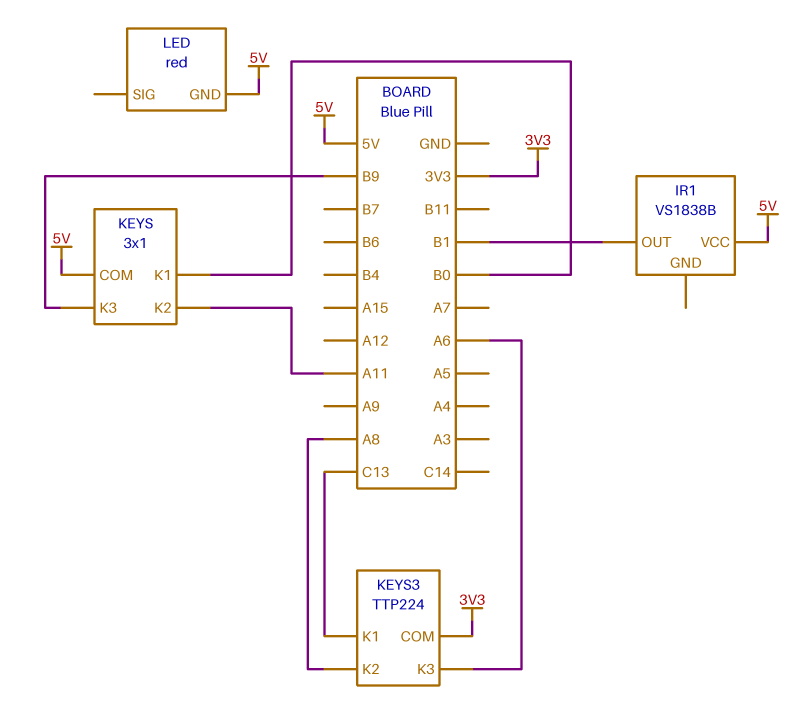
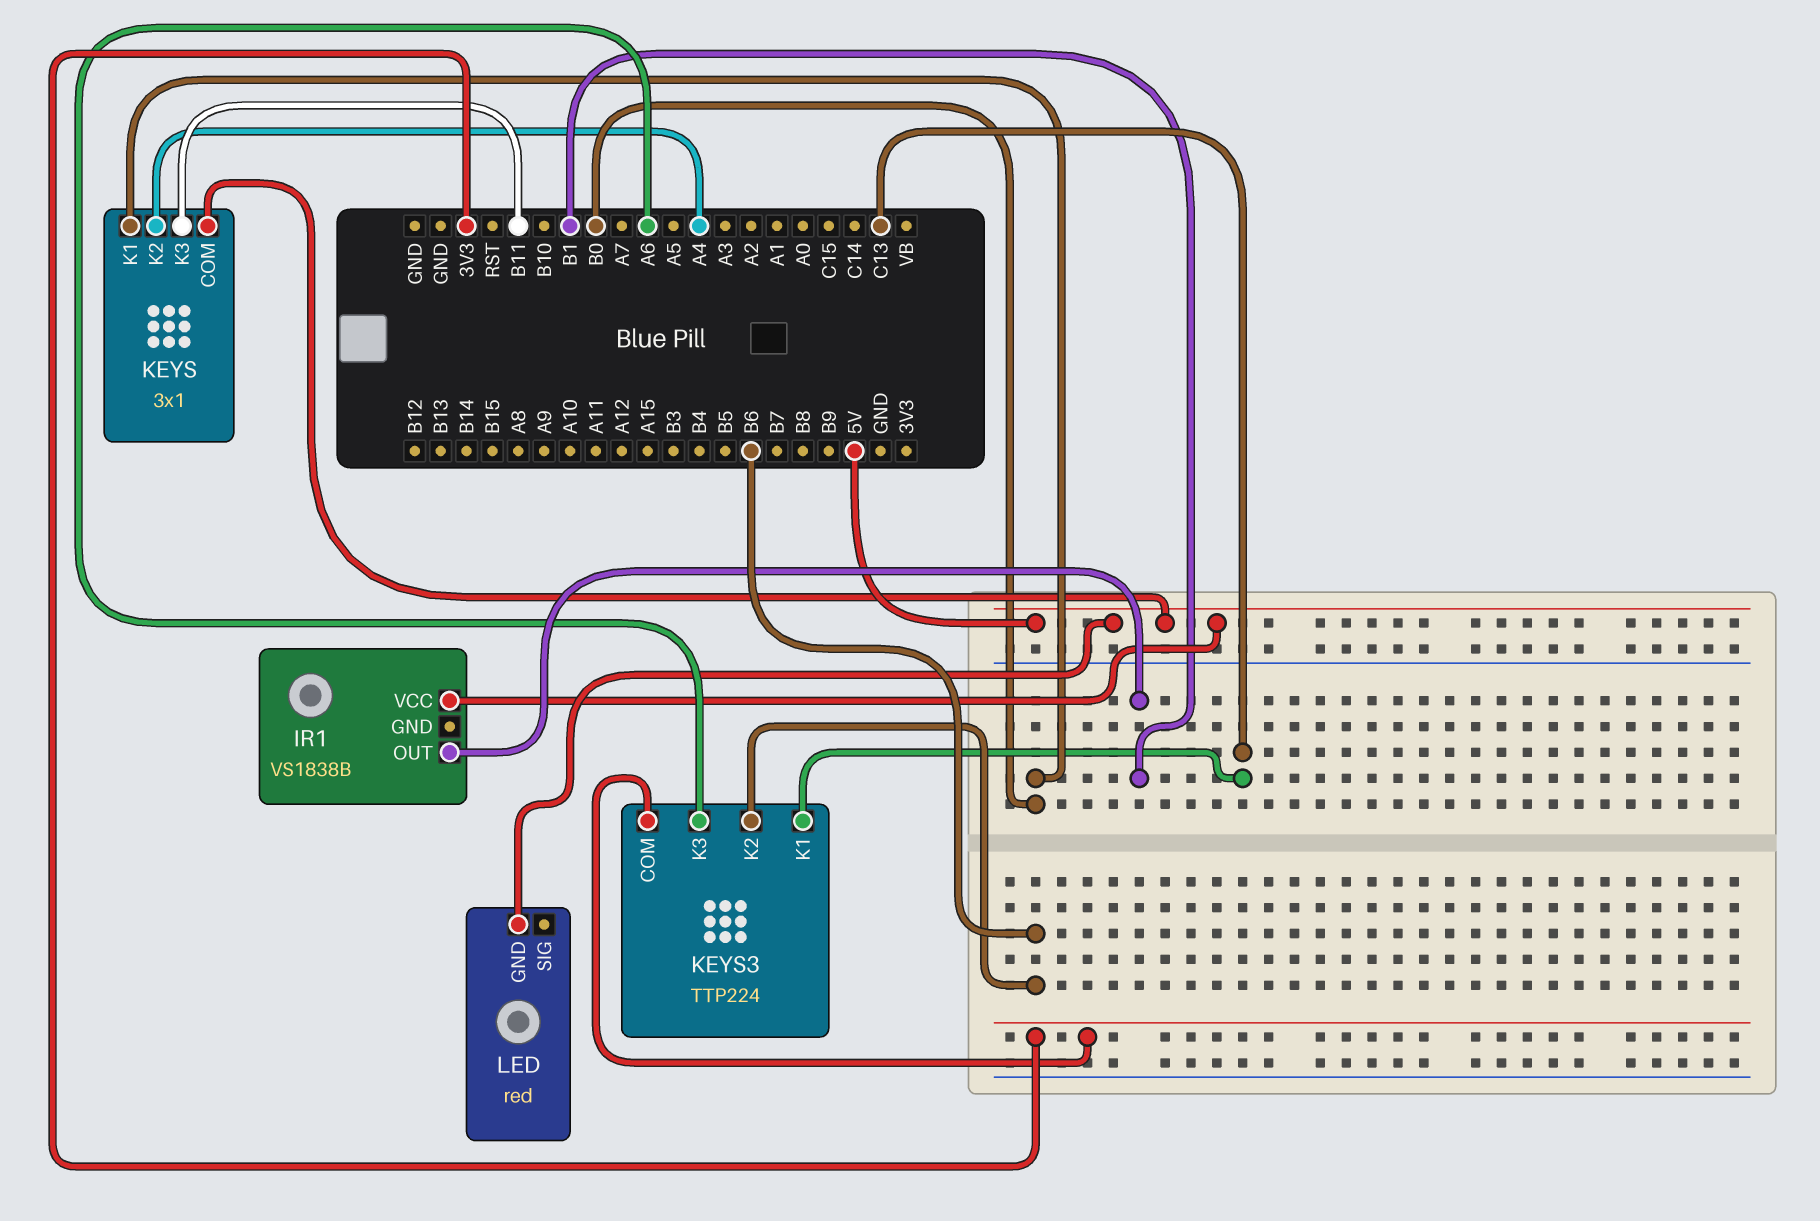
KEYS pin K2: A11 -> A4
KEYS pin K3: B9 -> B11
KEYS3 pin K2: A8 -> B6

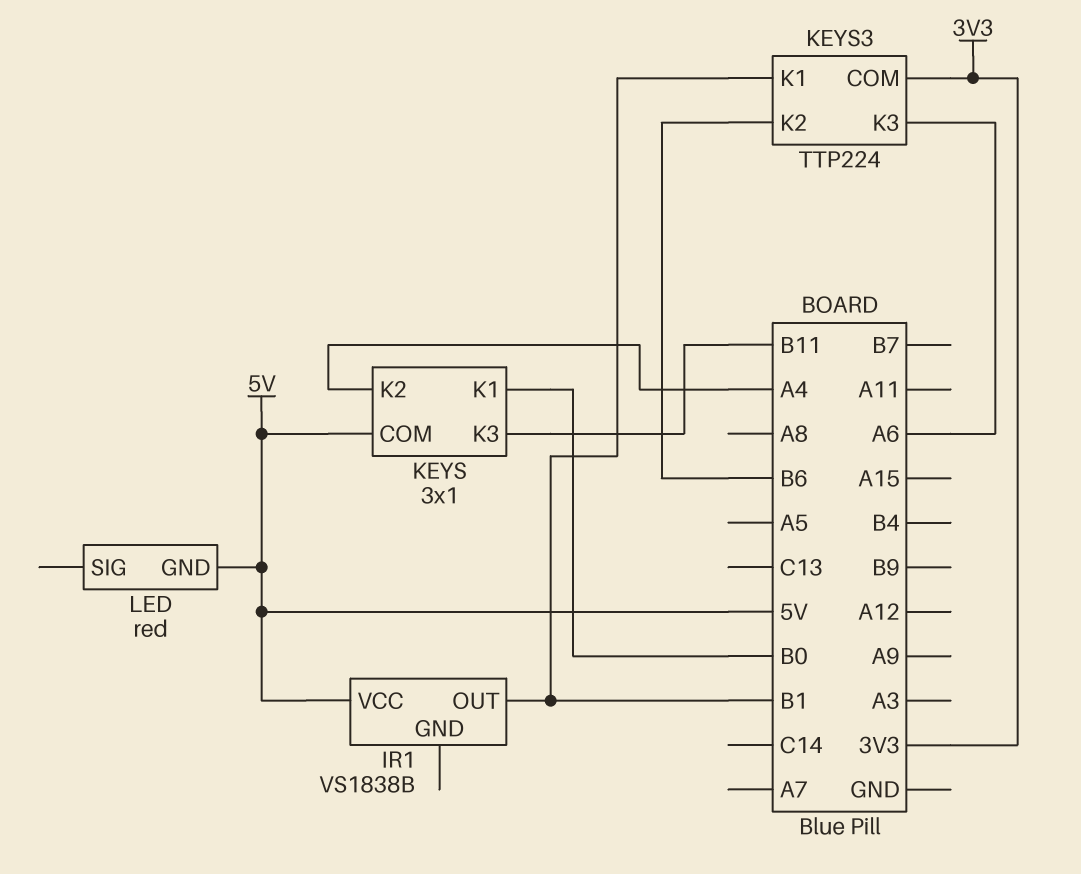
KEYS3 pin K1: C13 -> B1

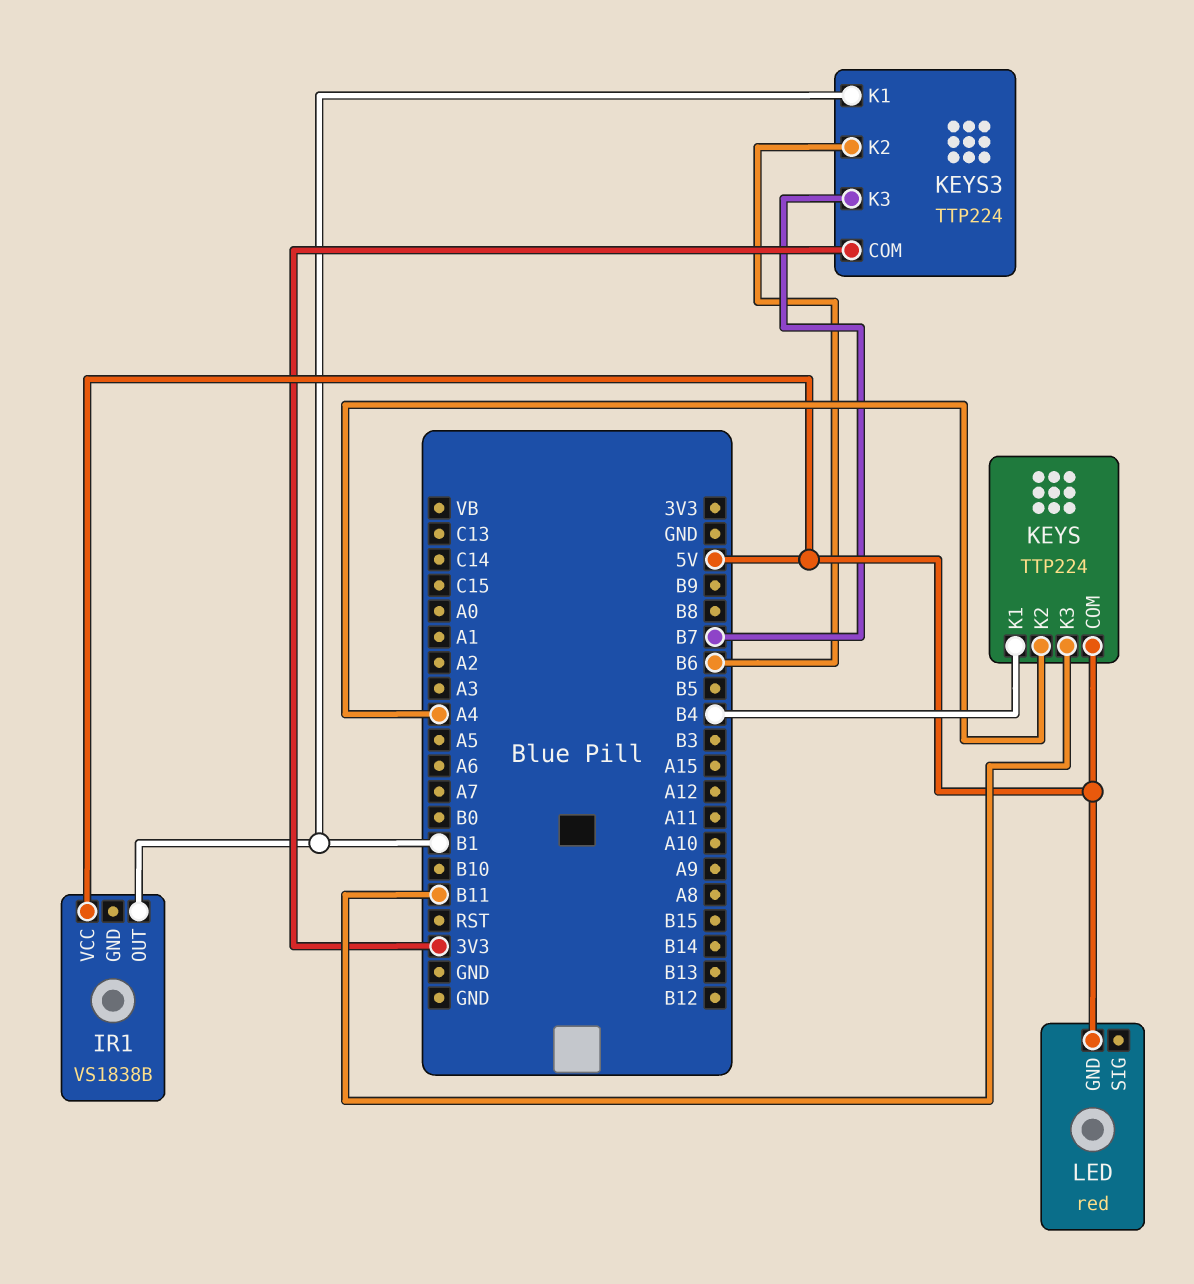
KEYS: 3x1 -> TTP224
KEYS pin K1: B0 -> B4
KEYS3 pin K3: A6 -> B7

